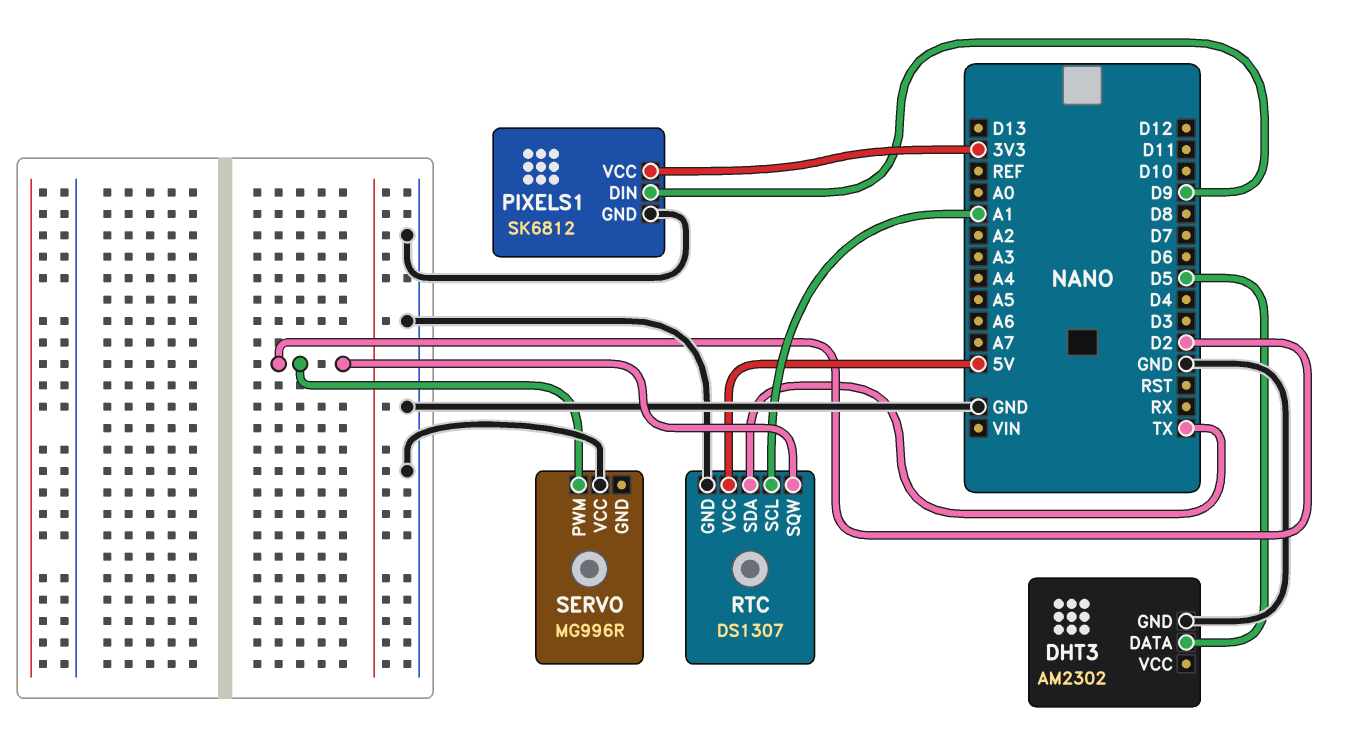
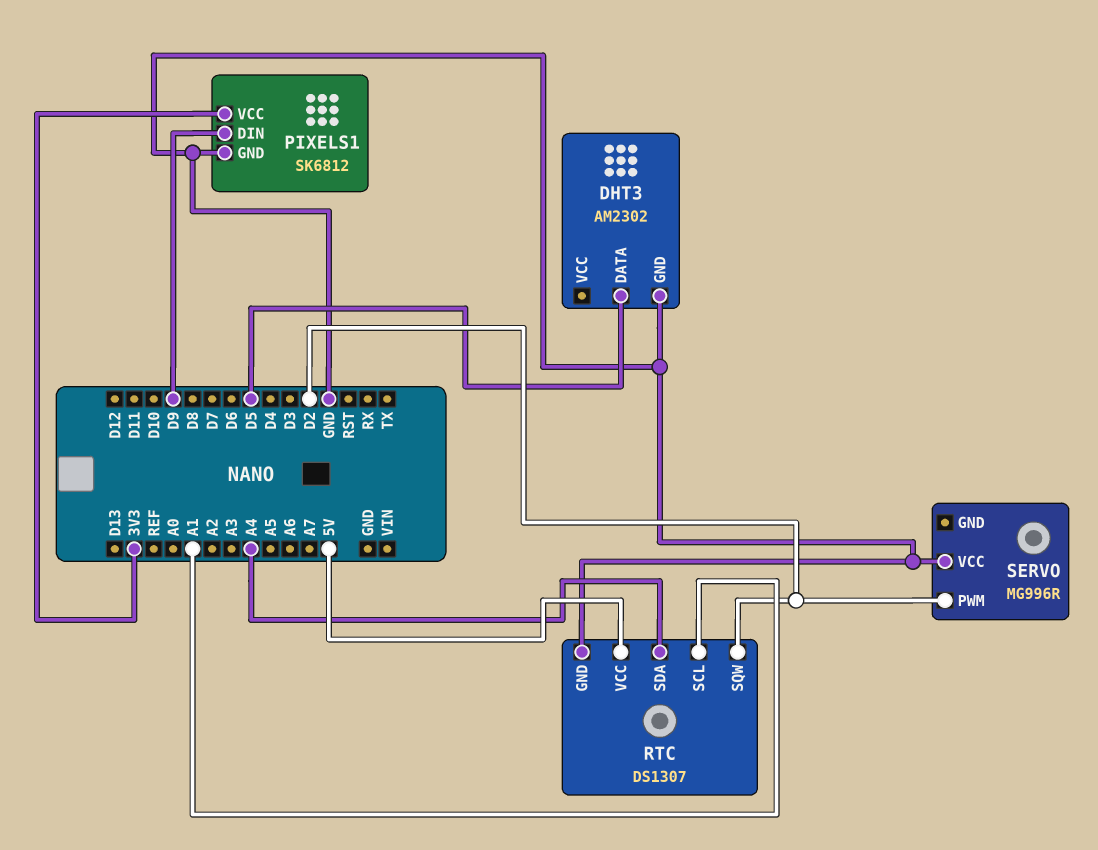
RTC pin SDA: TX -> A4

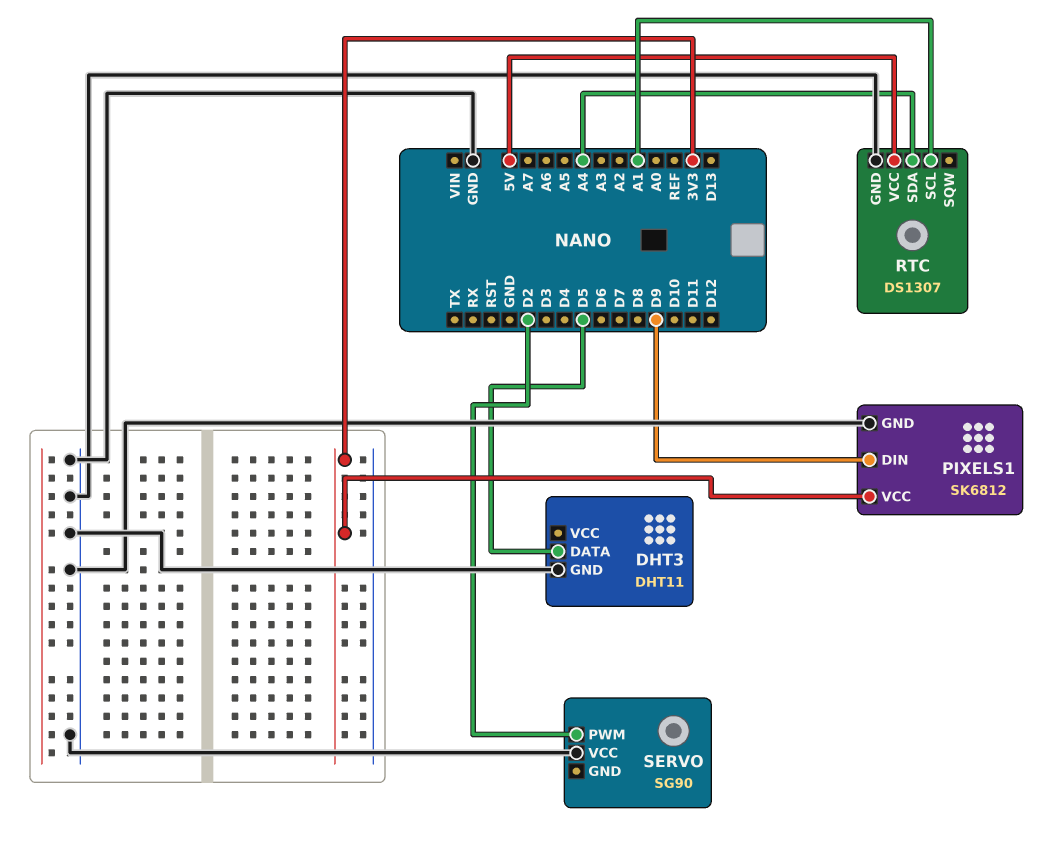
DHT3: AM2302 -> DHT11
RTC pin SQW: D2 -> none
SERVO: MG996R -> SG90

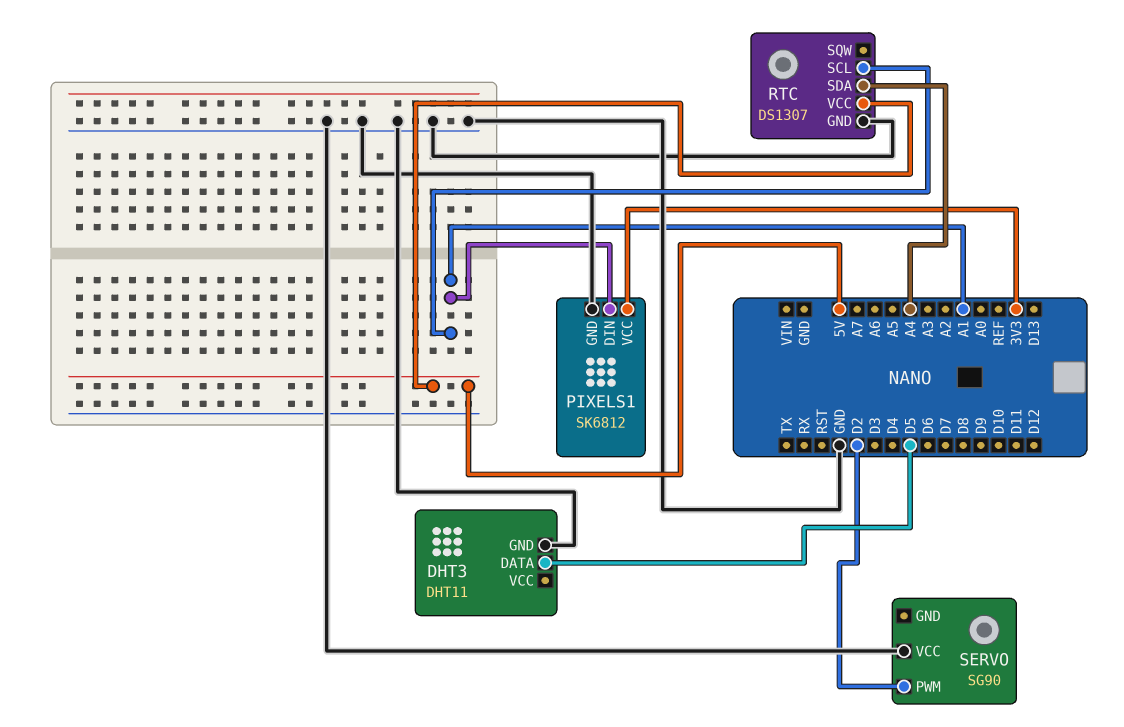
PIXELS1 pin DIN: D9 -> A1

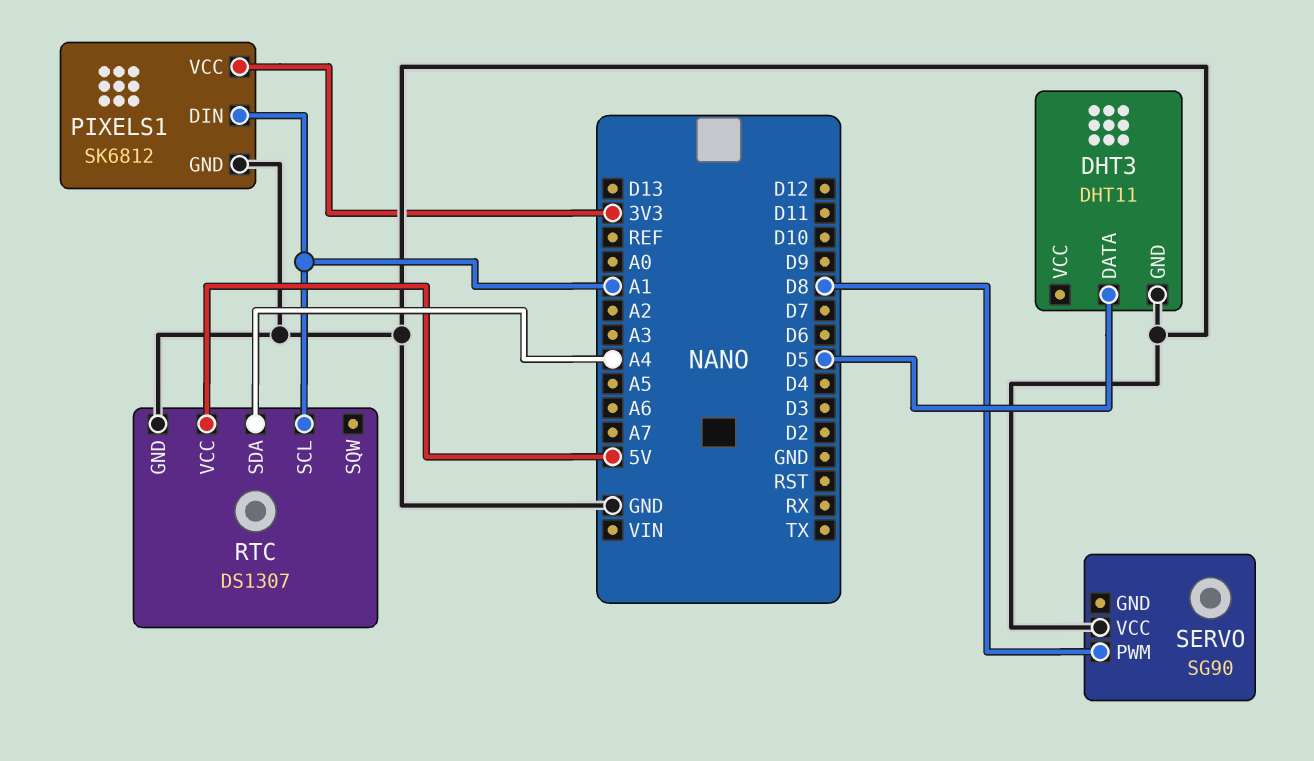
SERVO pin PWM: D2 -> D8

